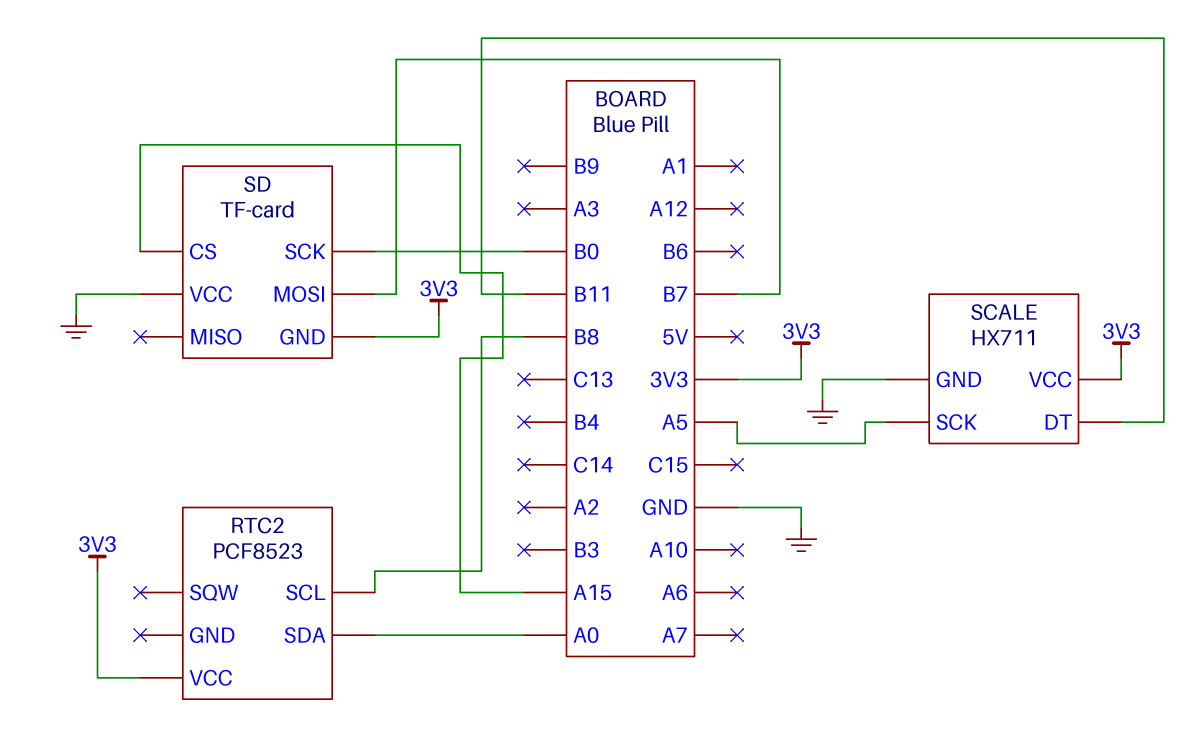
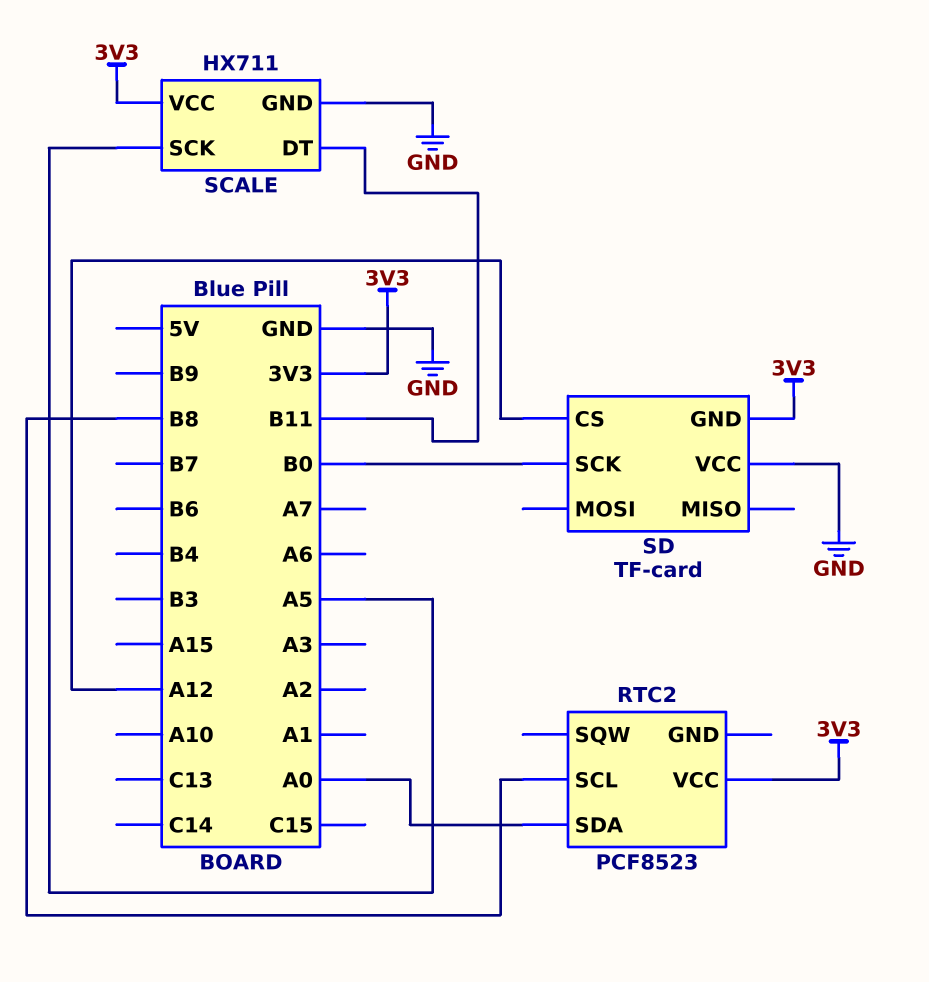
SD pin CS: A15 -> A12
SD pin MOSI: B7 -> none

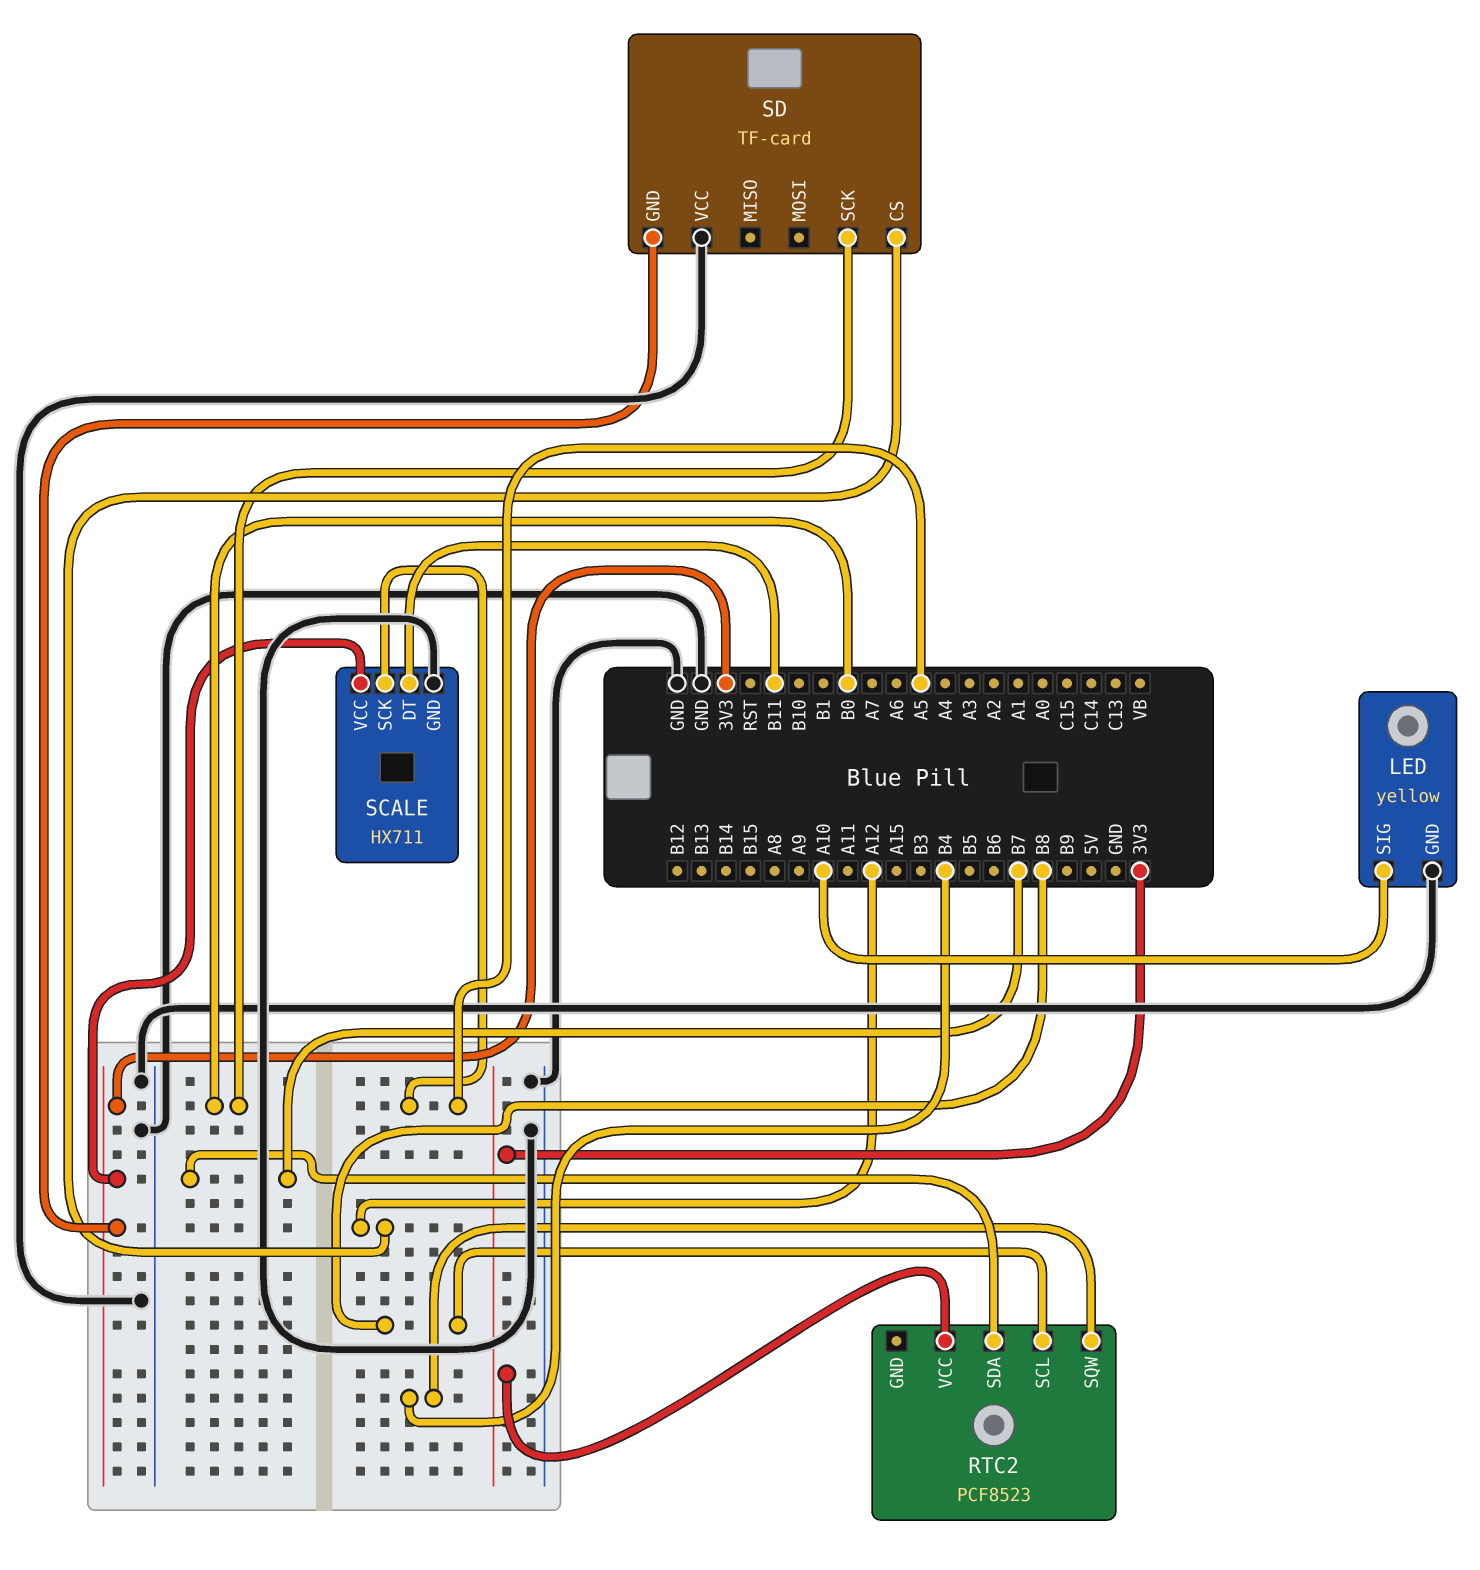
LED: none -> yellow
LED pin GND: none -> GND
LED pin SIG: none -> A10
RTC2 pin SDA: A0 -> B7
RTC2 pin SQW: none -> B4

